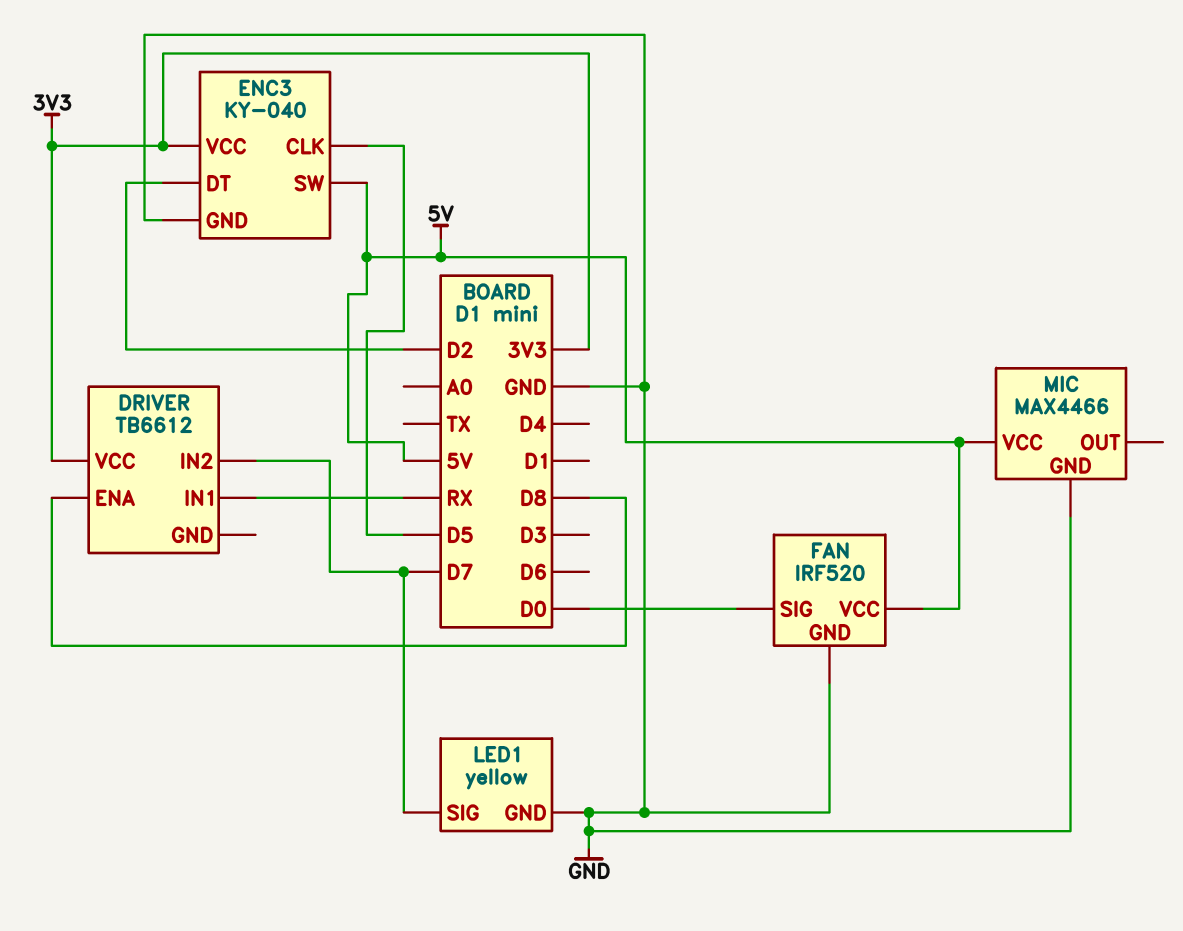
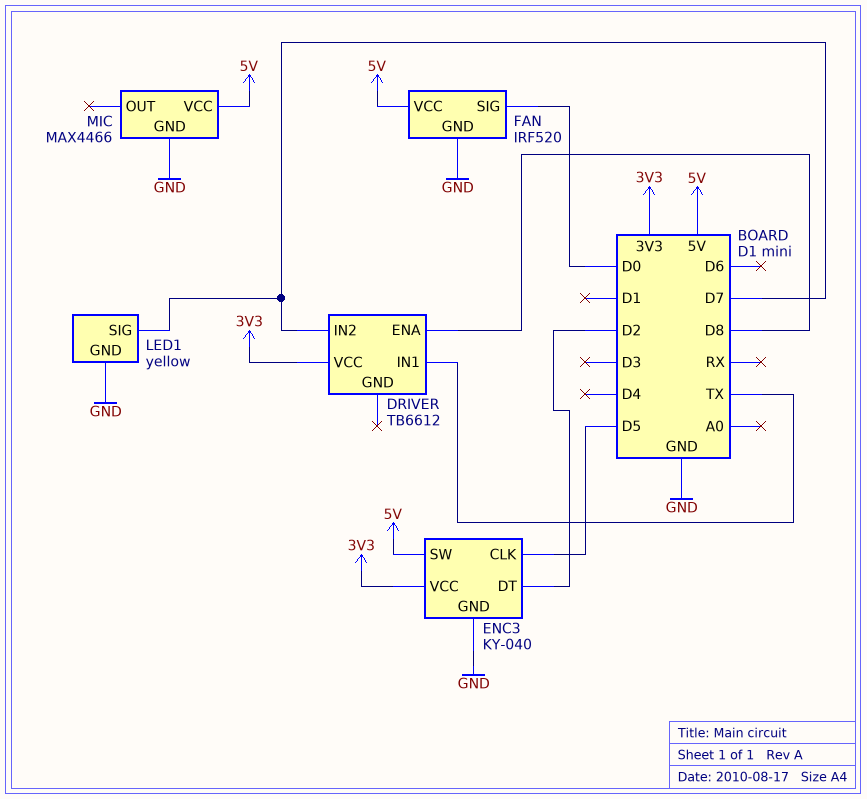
DRIVER pin IN1: RX -> TX

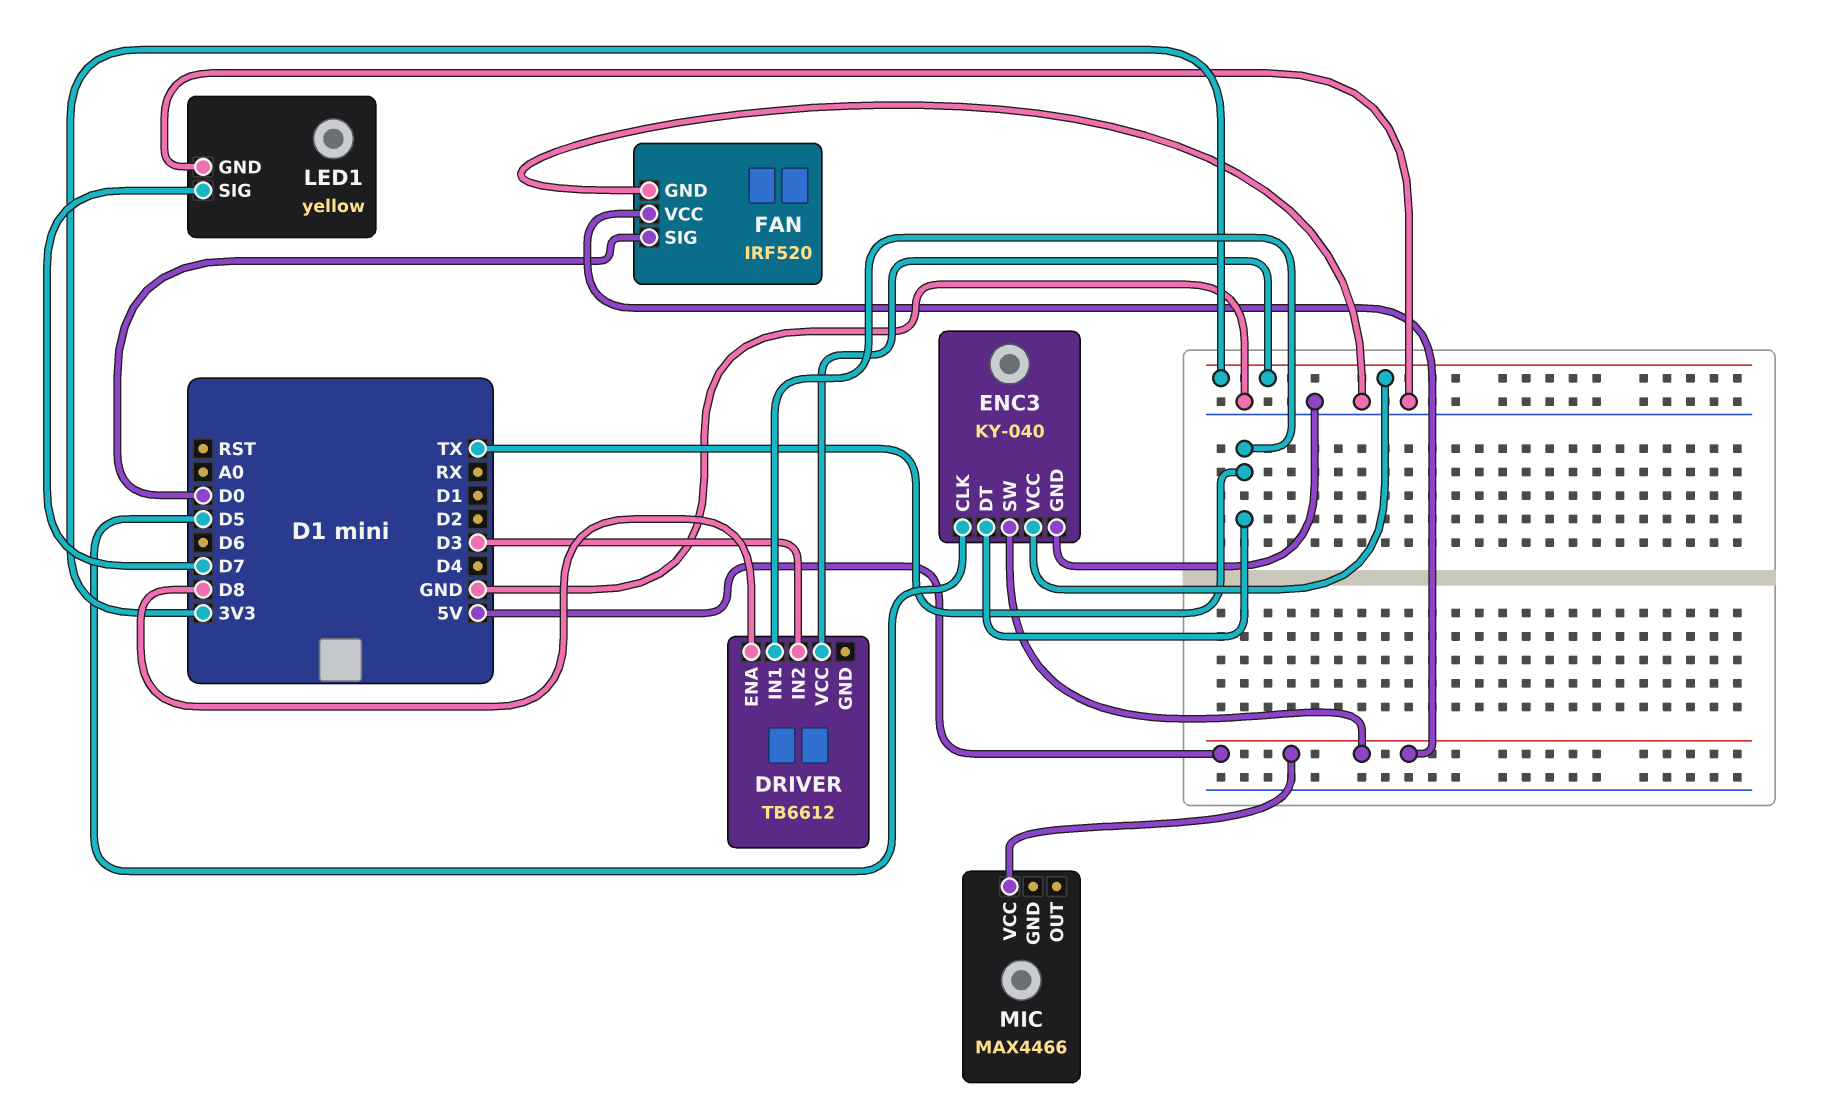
DRIVER pin IN2: D7 -> D3
ENC3 pin DT: D2 -> TX
MIC pin GND: GND -> none

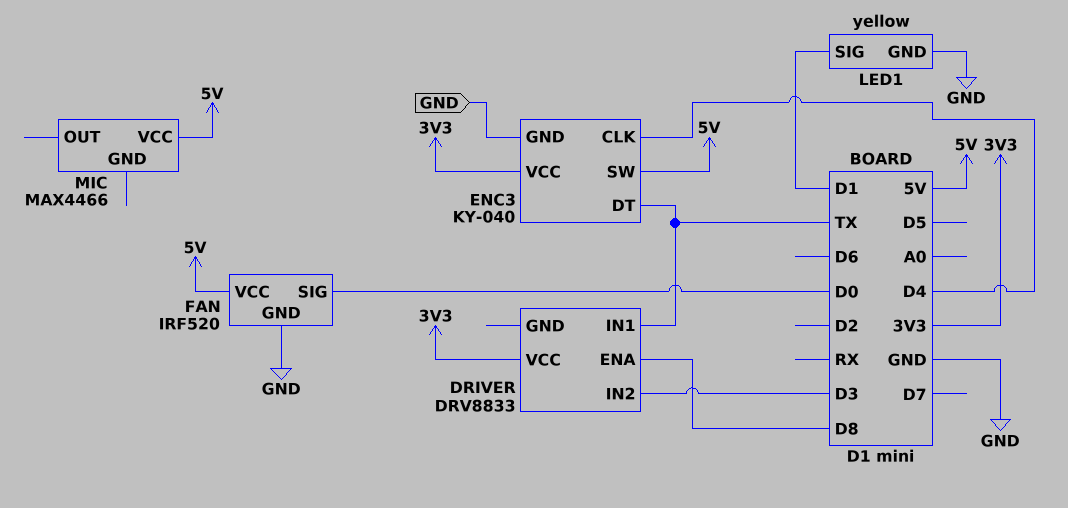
DRIVER: TB6612 -> DRV8833
ENC3 pin CLK: D5 -> D4
LED1 pin SIG: D7 -> D1

